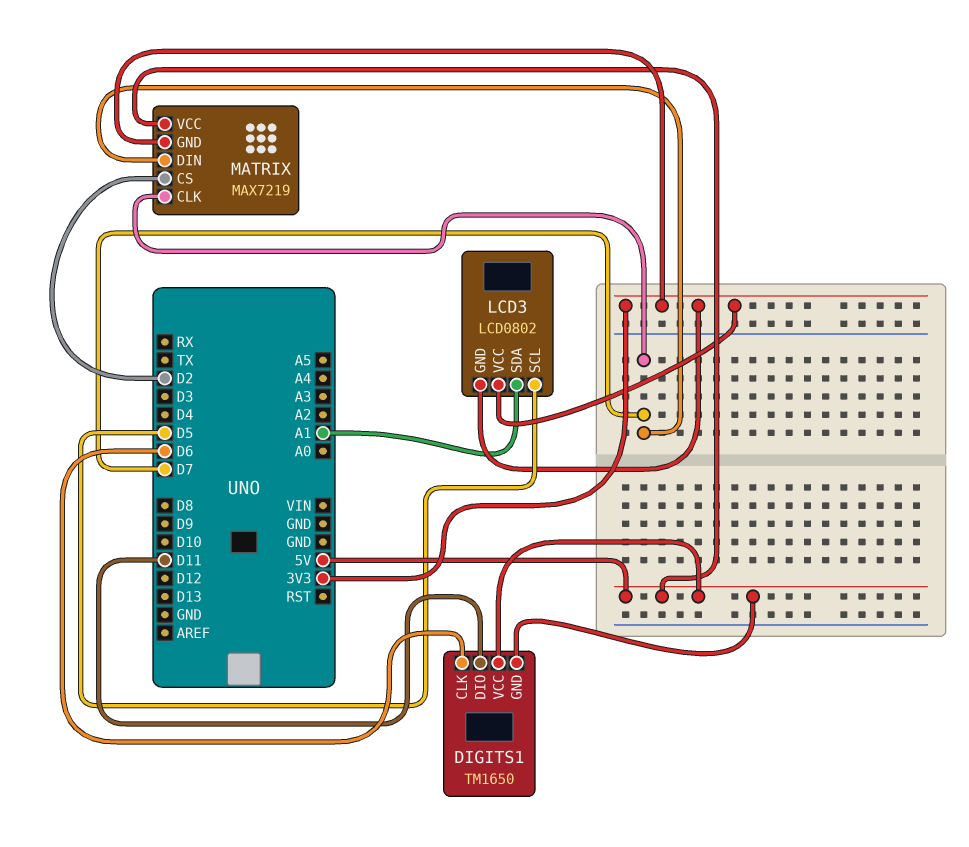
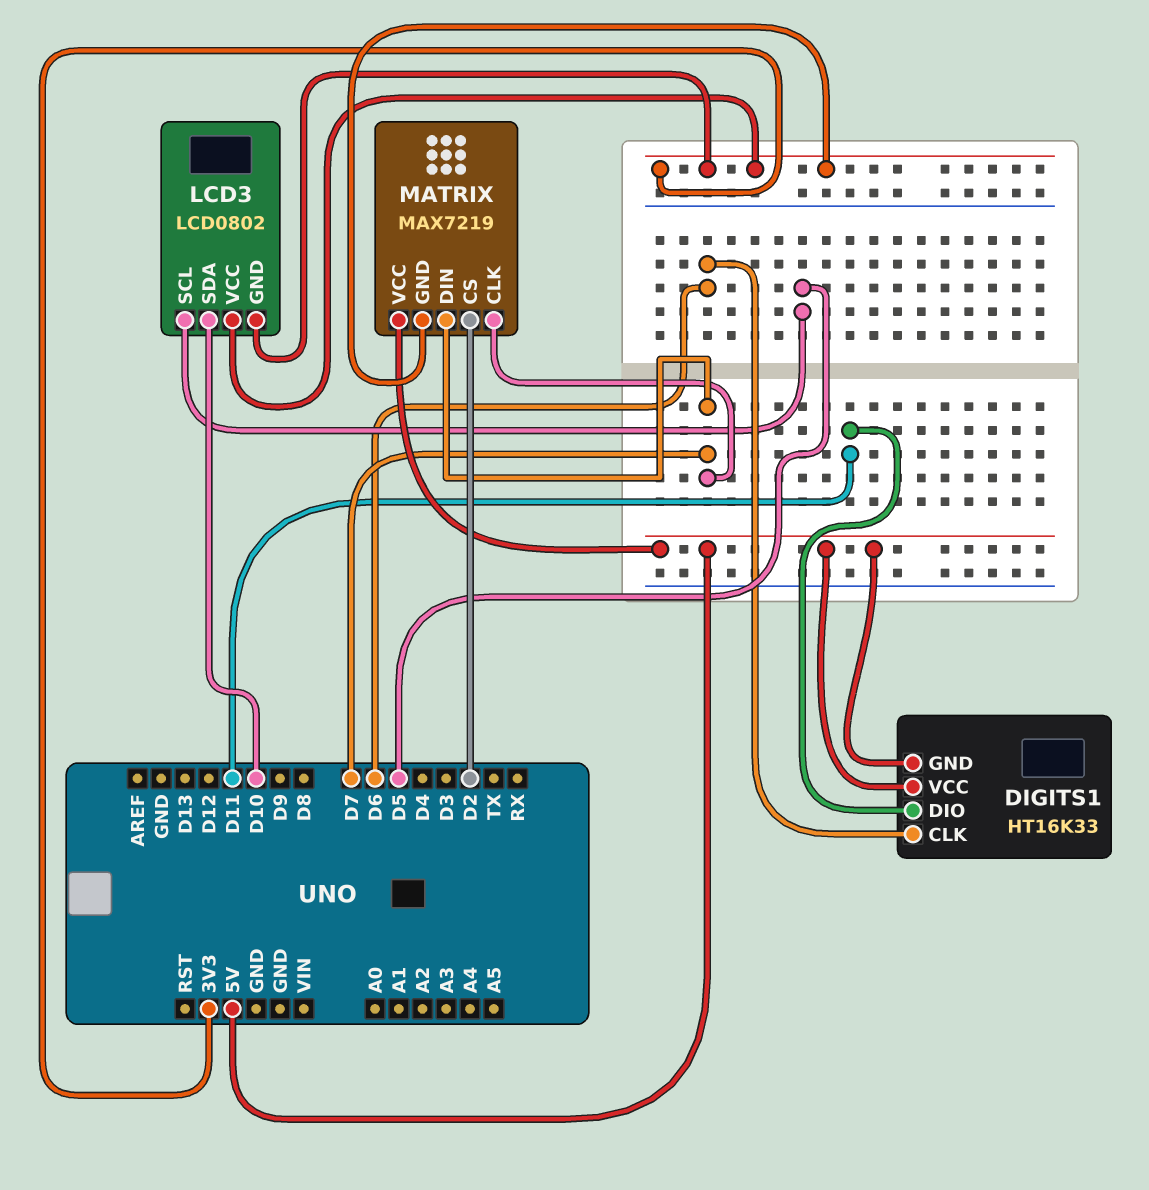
DIGITS1: TM1650 -> HT16K33
LCD3 pin SDA: A1 -> D10

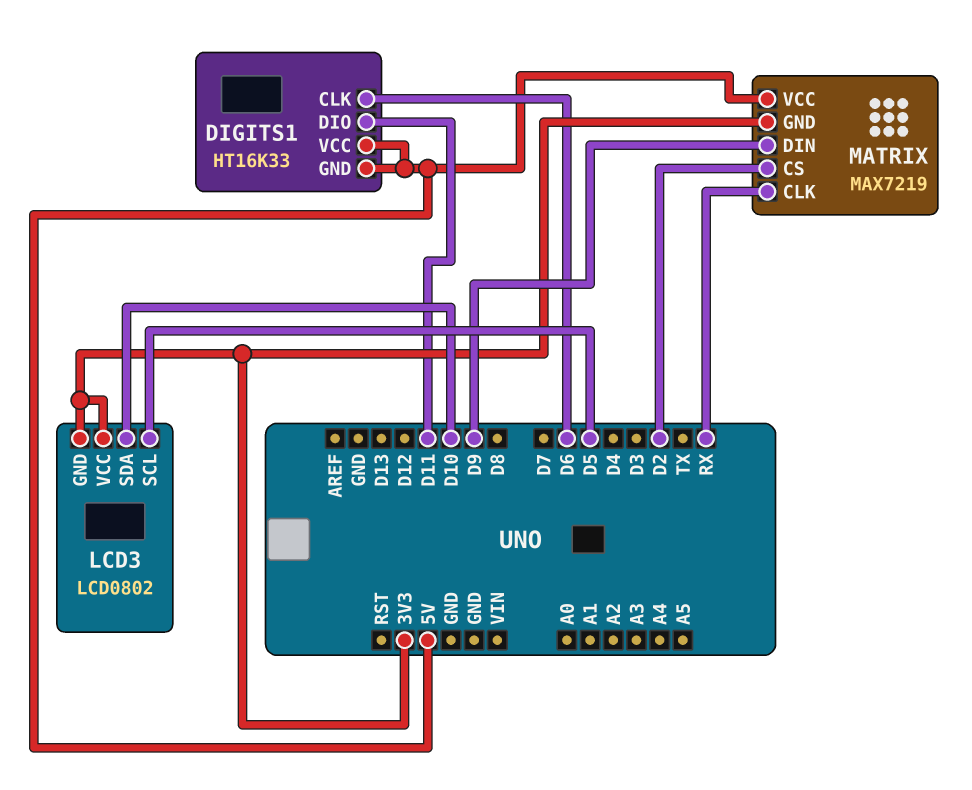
MATRIX pin CLK: D7 -> RX
MATRIX pin DIN: D7 -> D9

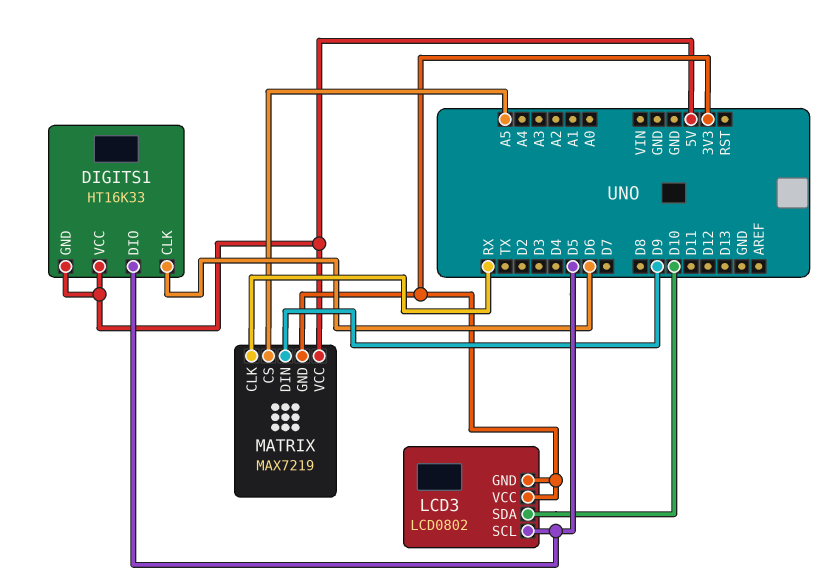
DIGITS1 pin DIO: D11 -> D5
MATRIX pin CS: D2 -> A5

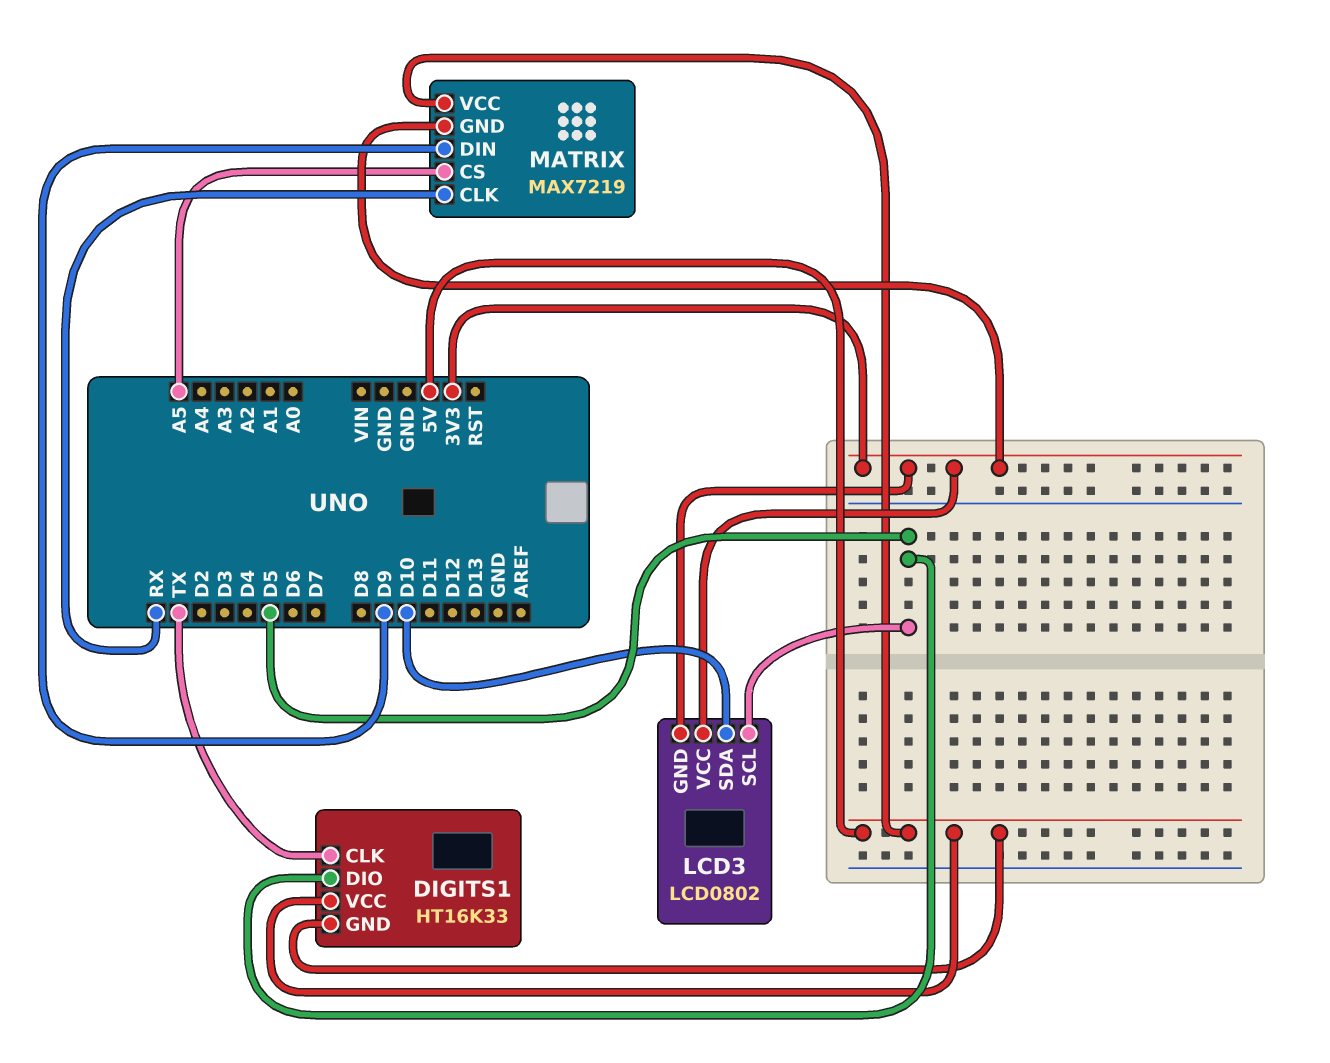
DIGITS1 pin CLK: D6 -> TX

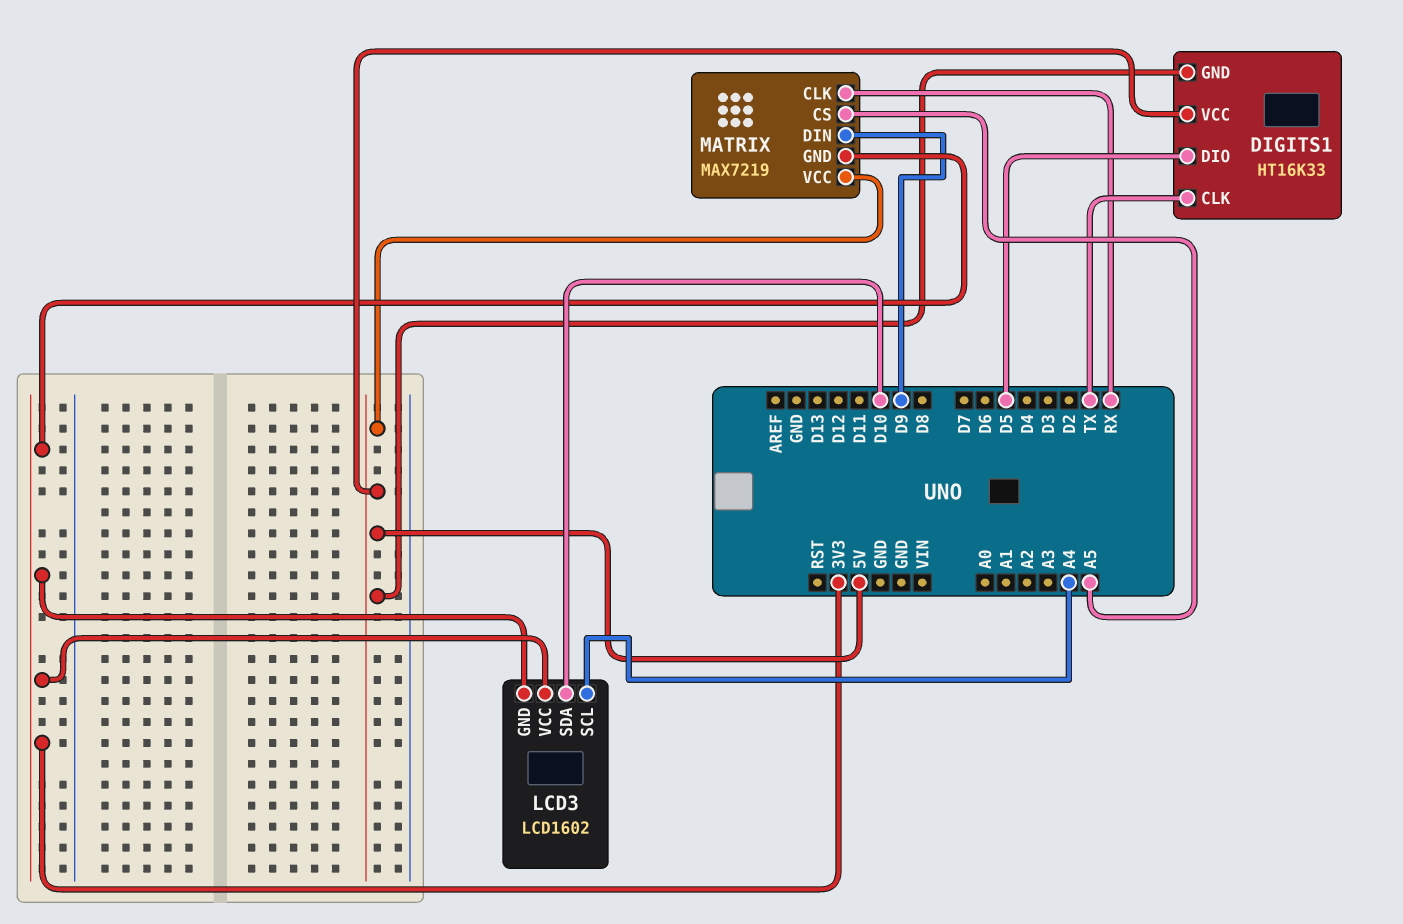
LCD3: LCD0802 -> LCD1602
LCD3 pin SCL: D5 -> A4

